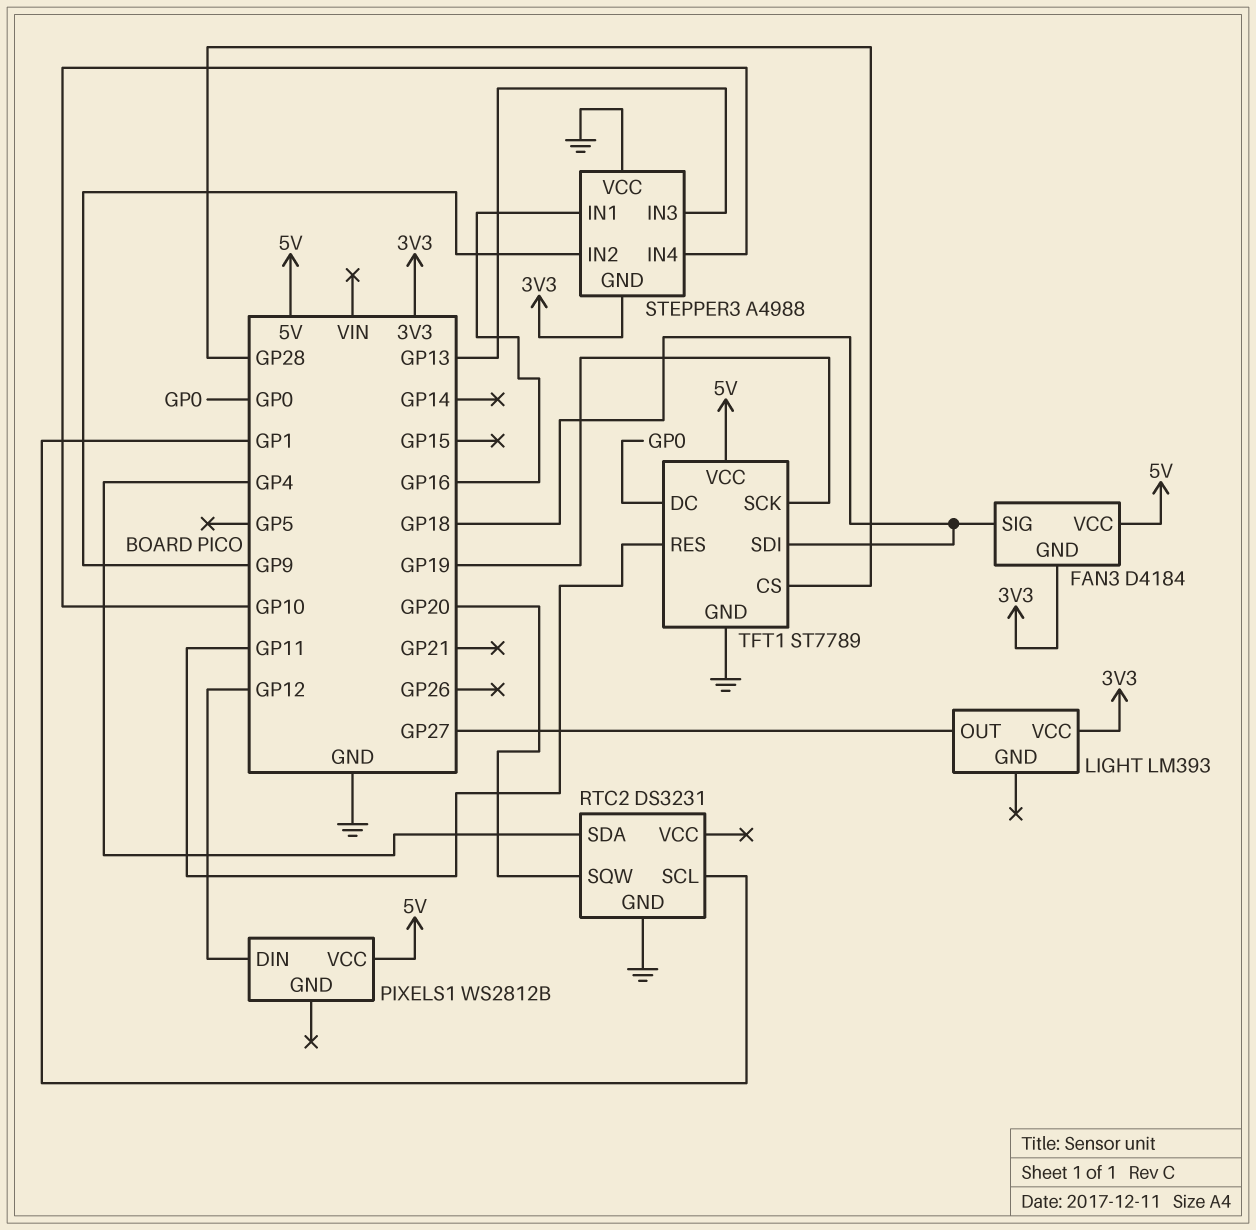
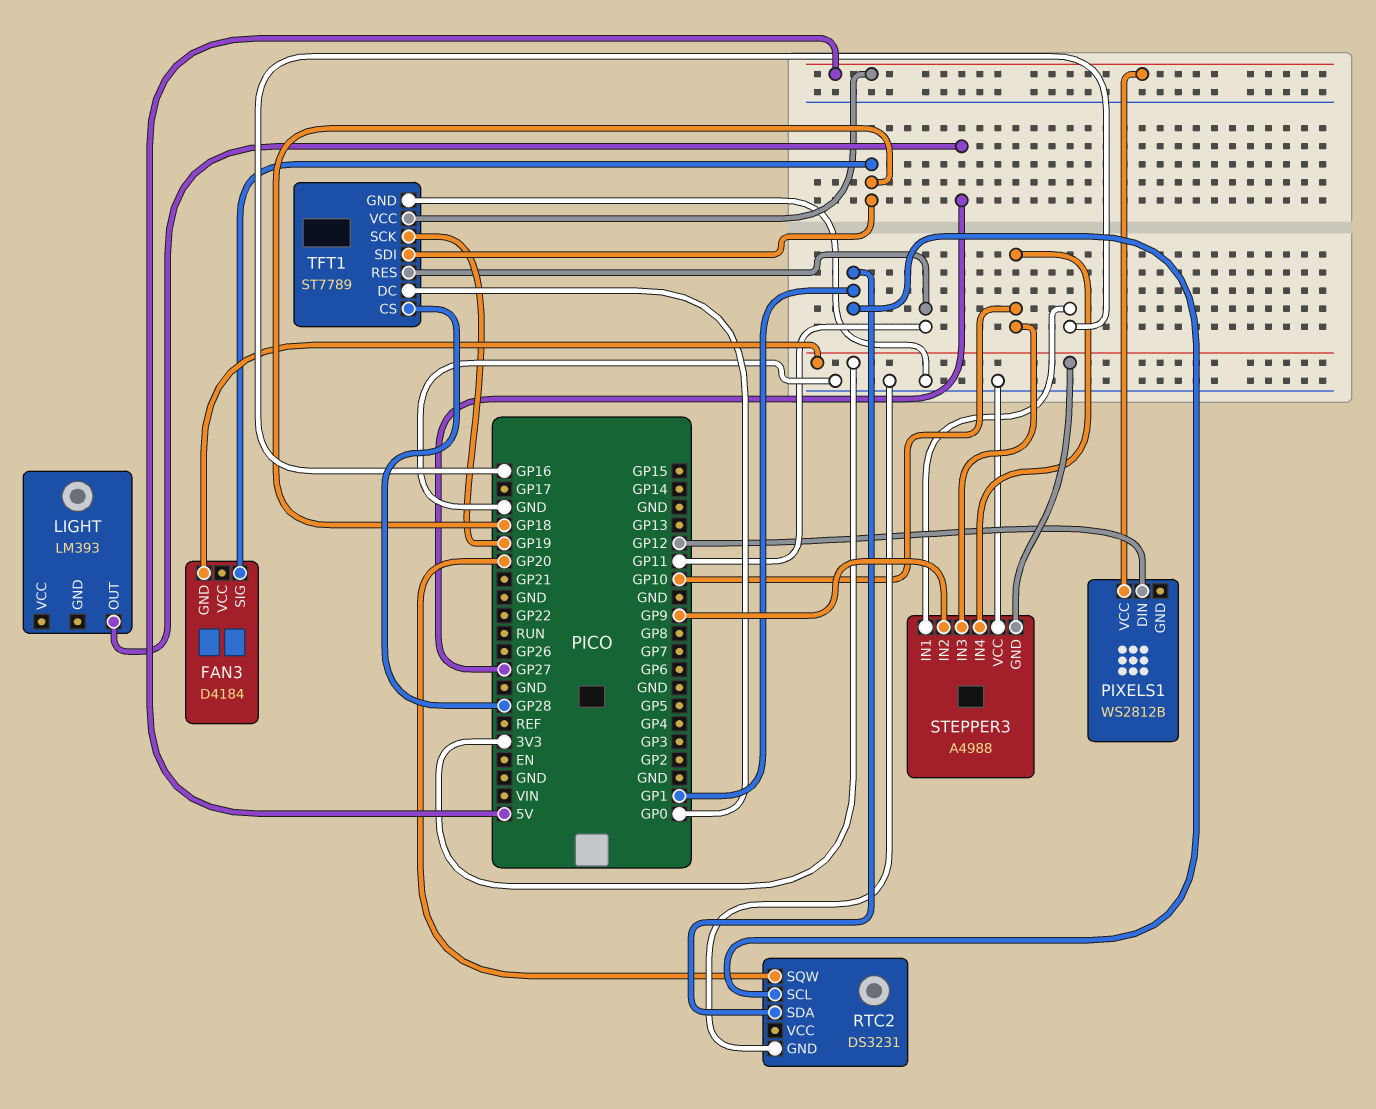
FAN3 pin VCC: 5V -> none
LIGHT pin VCC: 3V3 -> none
RTC2 pin SDA: GP4 -> GP1
STEPPER3 pin IN3: GP13 -> GP10

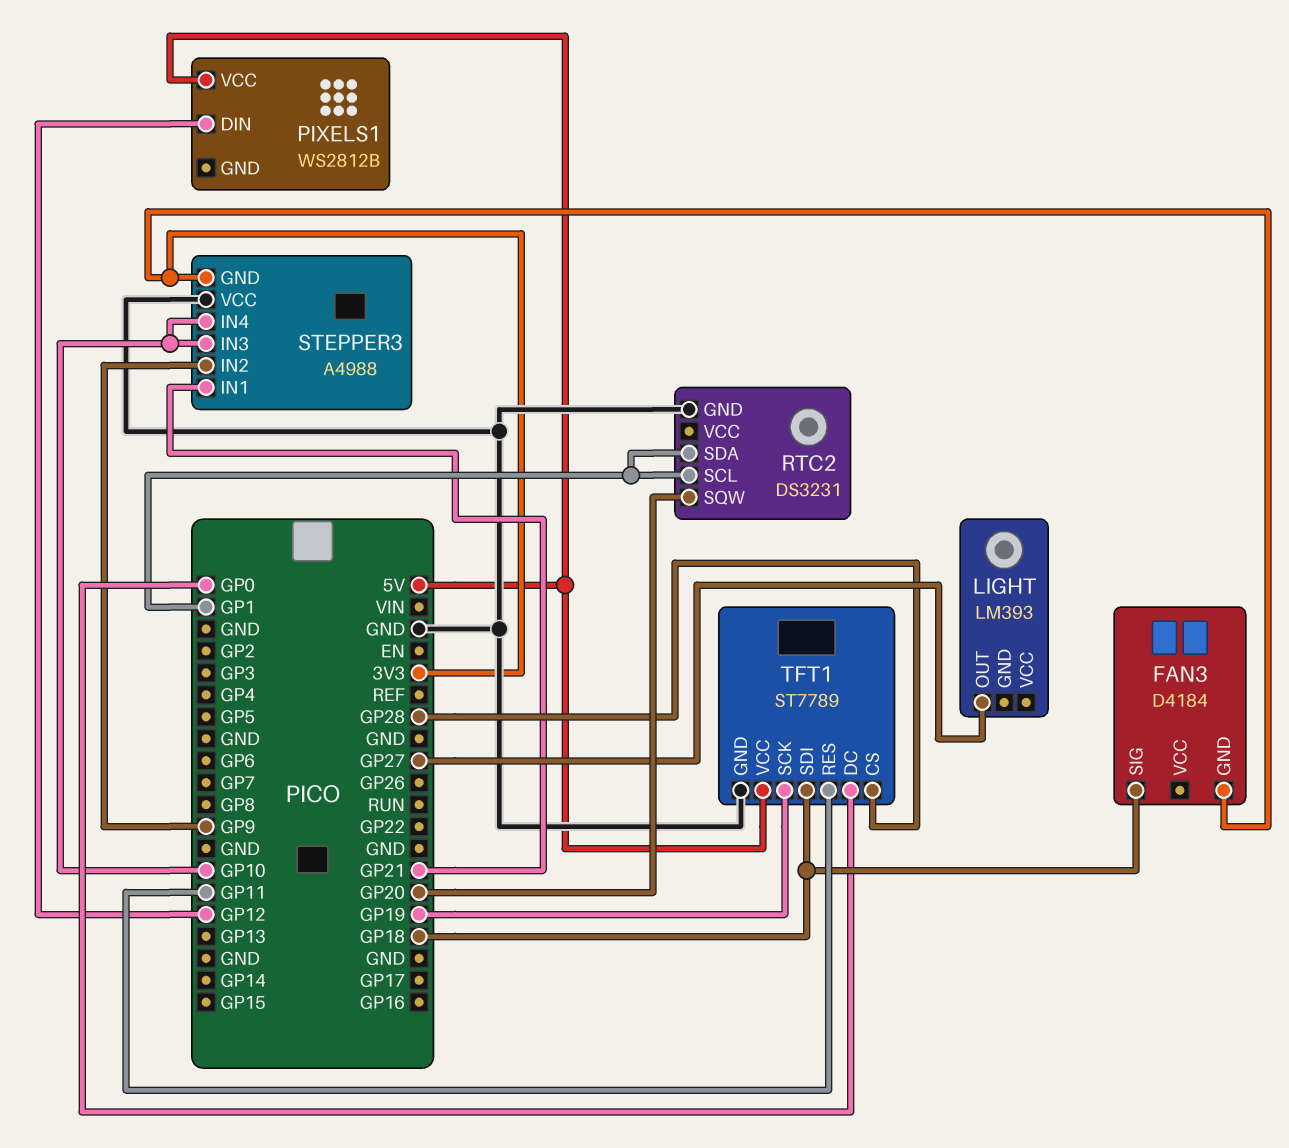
STEPPER3 pin IN1: GP16 -> GP21

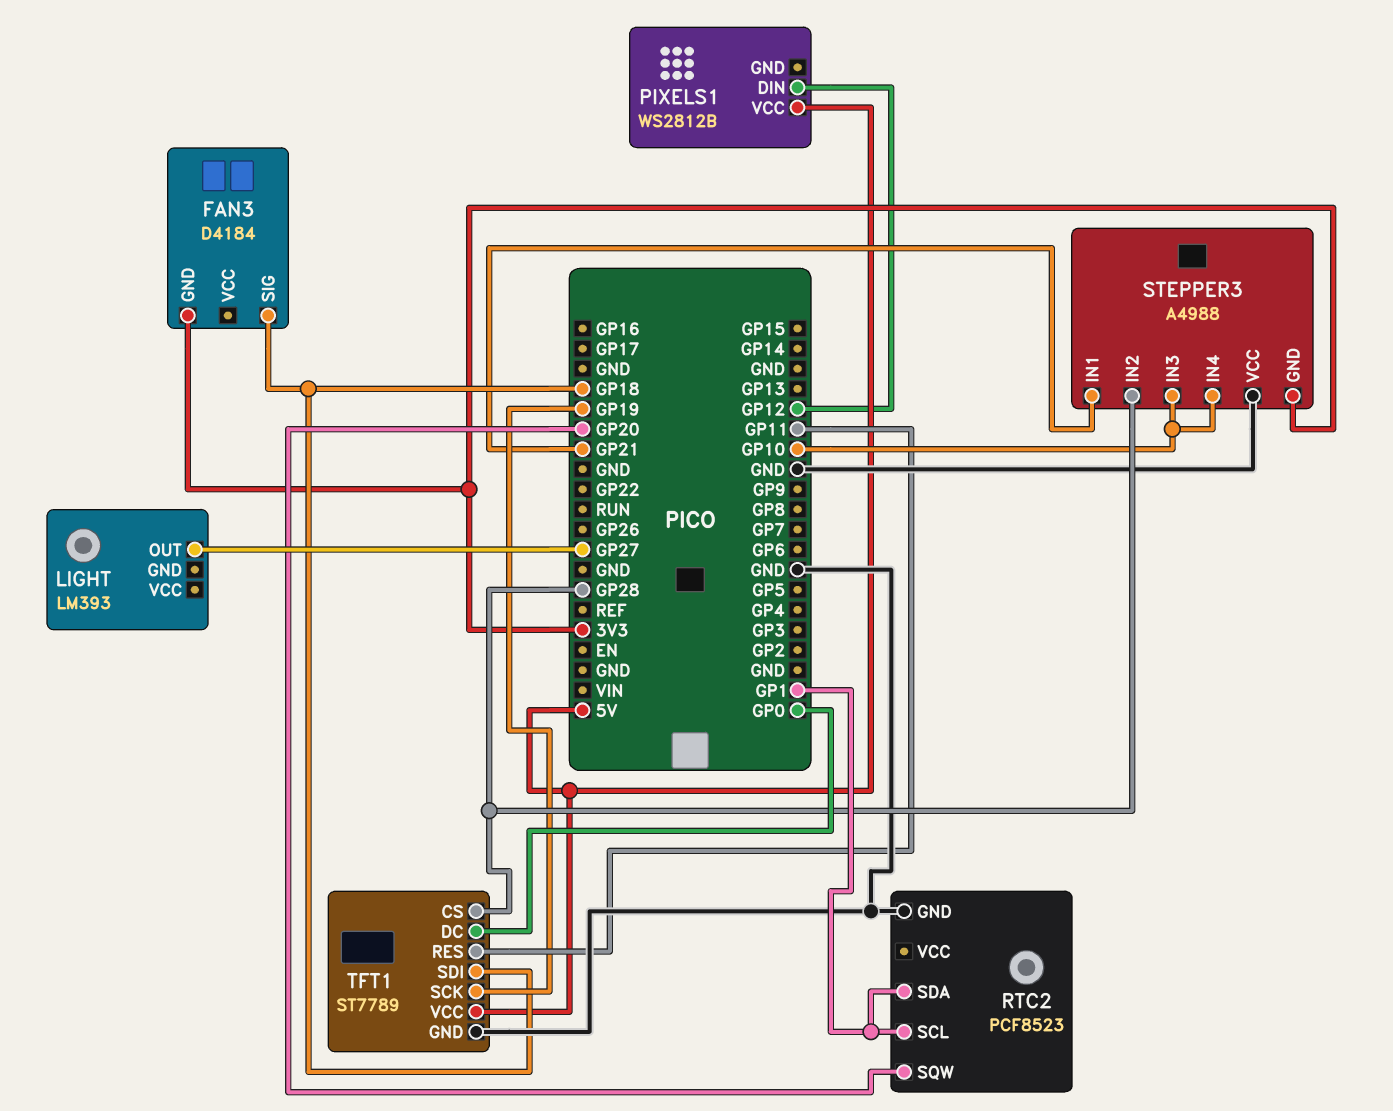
RTC2: DS3231 -> PCF8523
STEPPER3 pin IN2: GP9 -> GP28

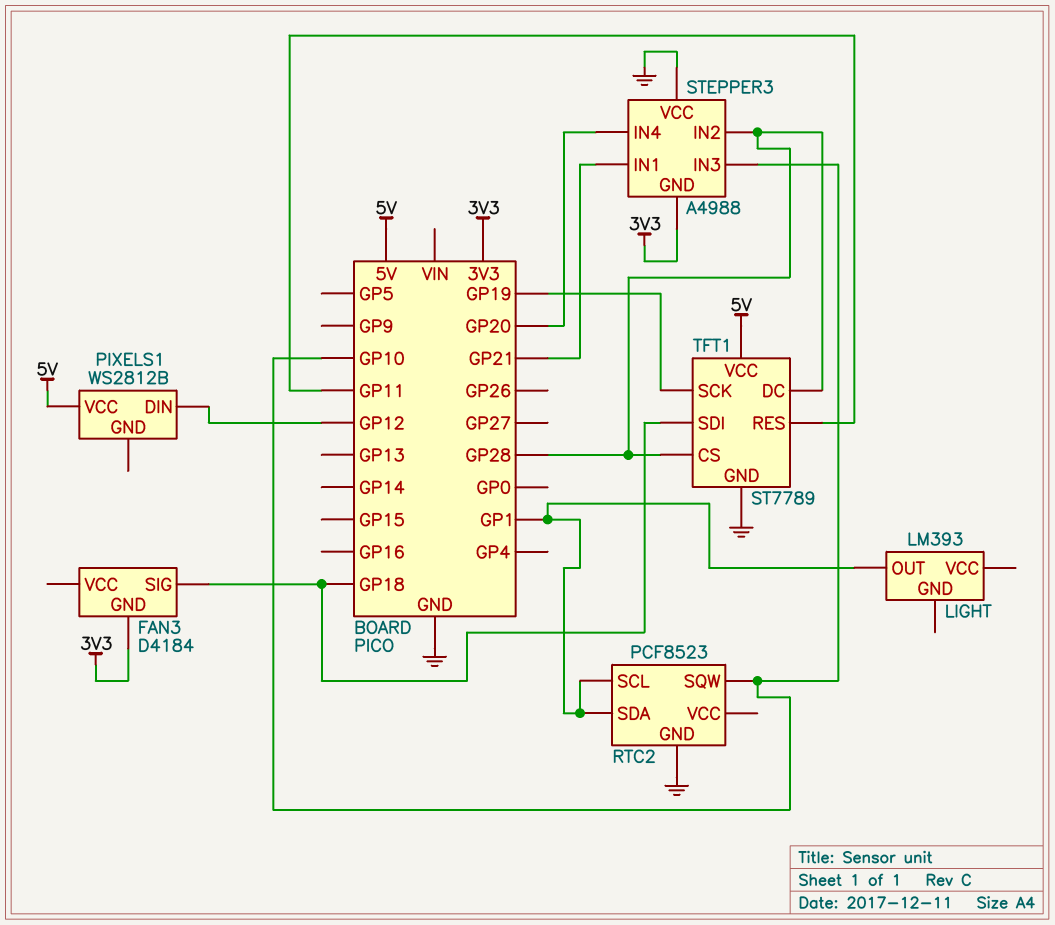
LIGHT pin OUT: GP27 -> GP1
RTC2 pin SQW: GP20 -> GP10
STEPPER3 pin IN4: GP10 -> GP20
TFT1 pin DC: GP0 -> GP28

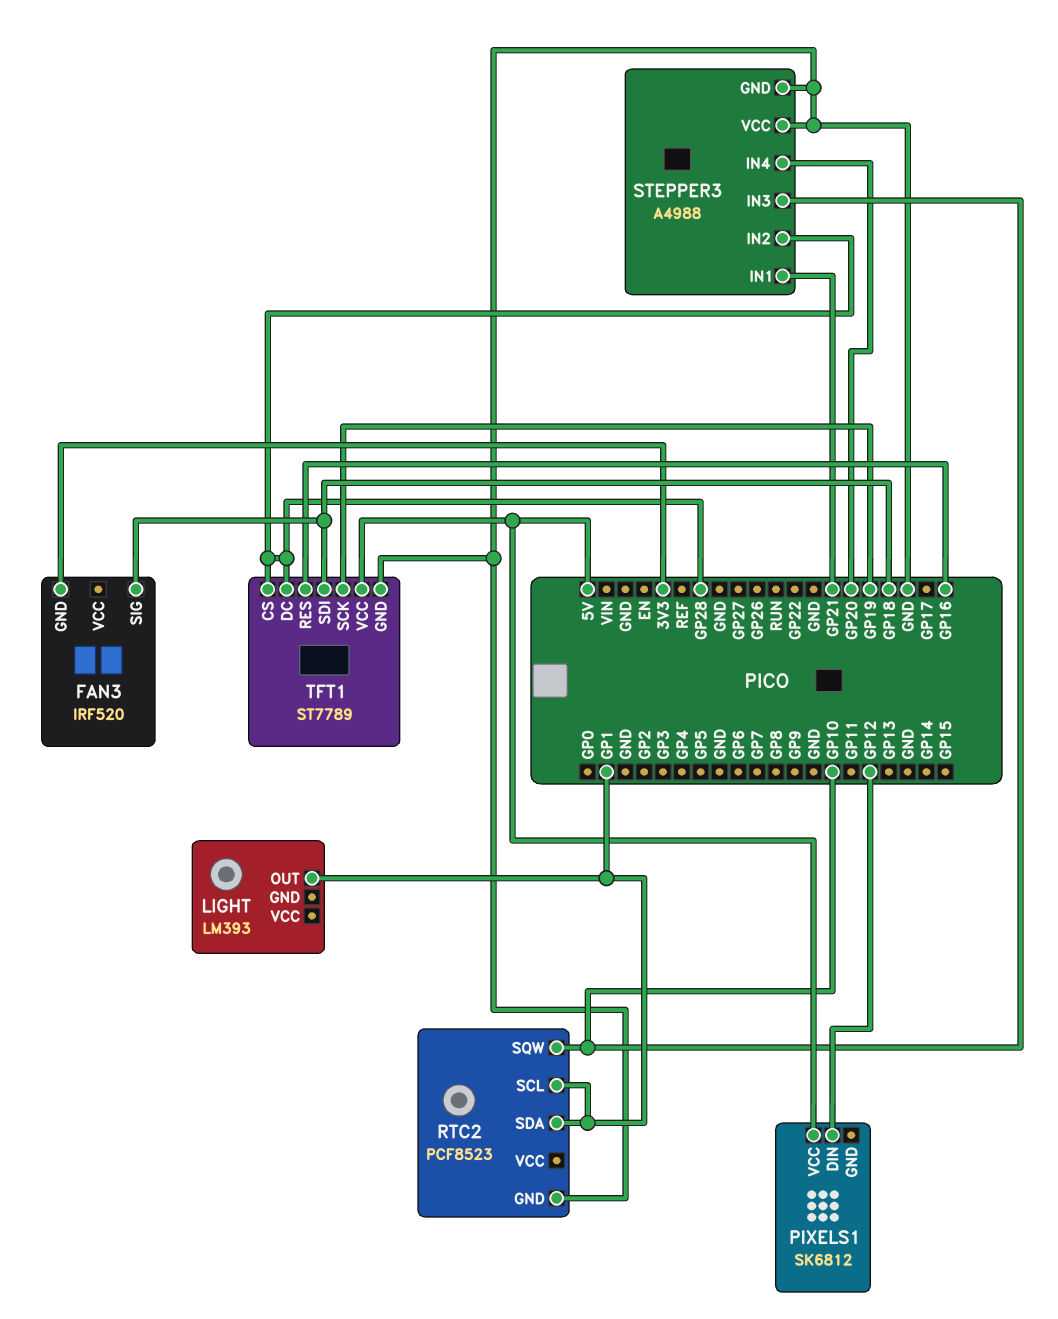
FAN3: D4184 -> IRF520
PIXELS1: WS2812B -> SK6812
STEPPER3 pin GND: 3V3 -> GND
TFT1 pin RES: GP11 -> GP16

